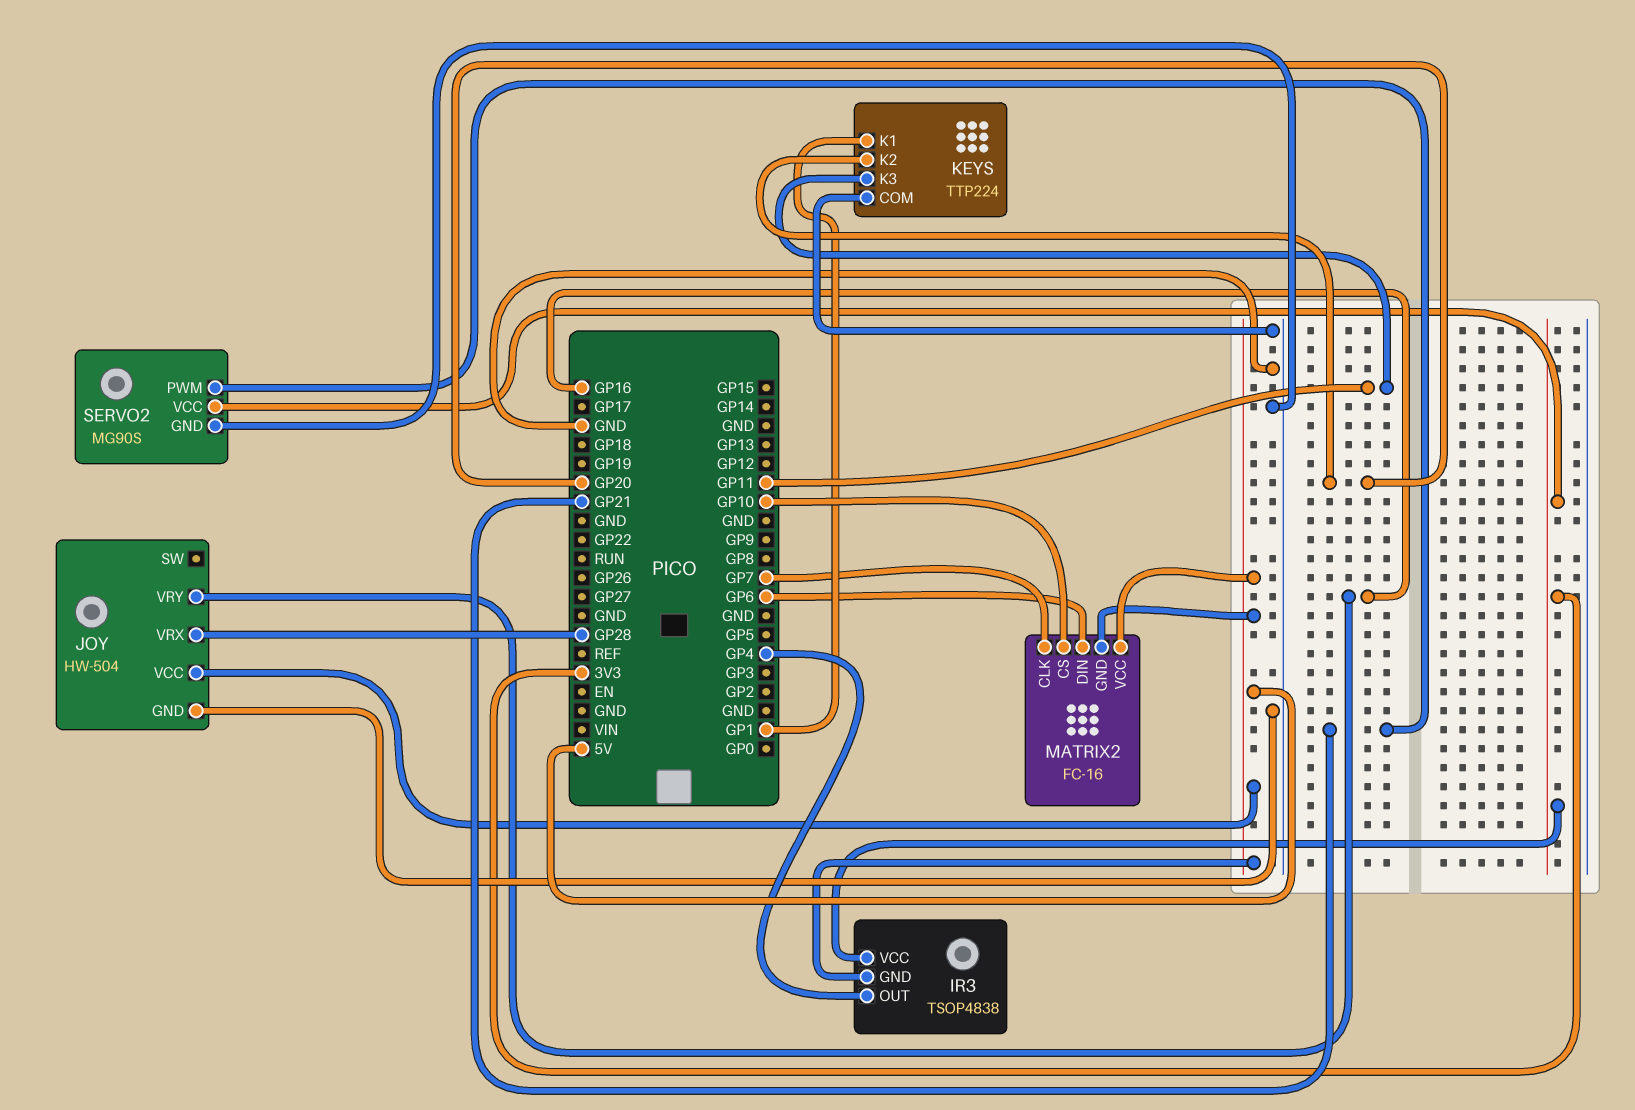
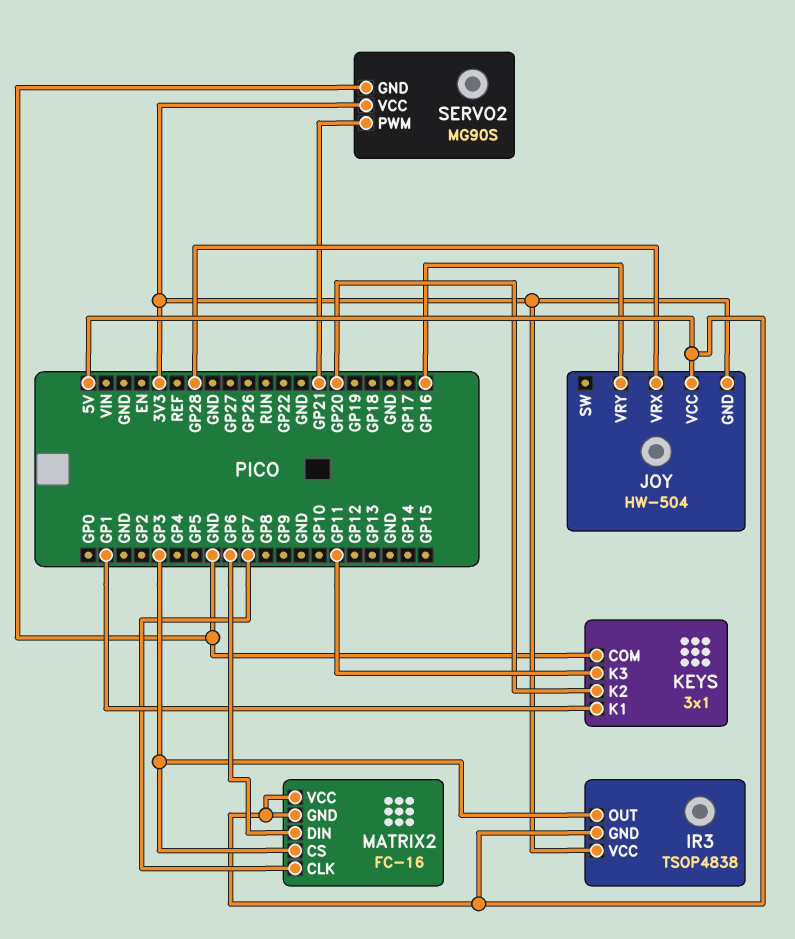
IR3 pin OUT: GP4 -> GP3
JOY pin GND: GND -> 3V3
KEYS: TTP224 -> 3x1
MATRIX2 pin CS: GP10 -> GP3

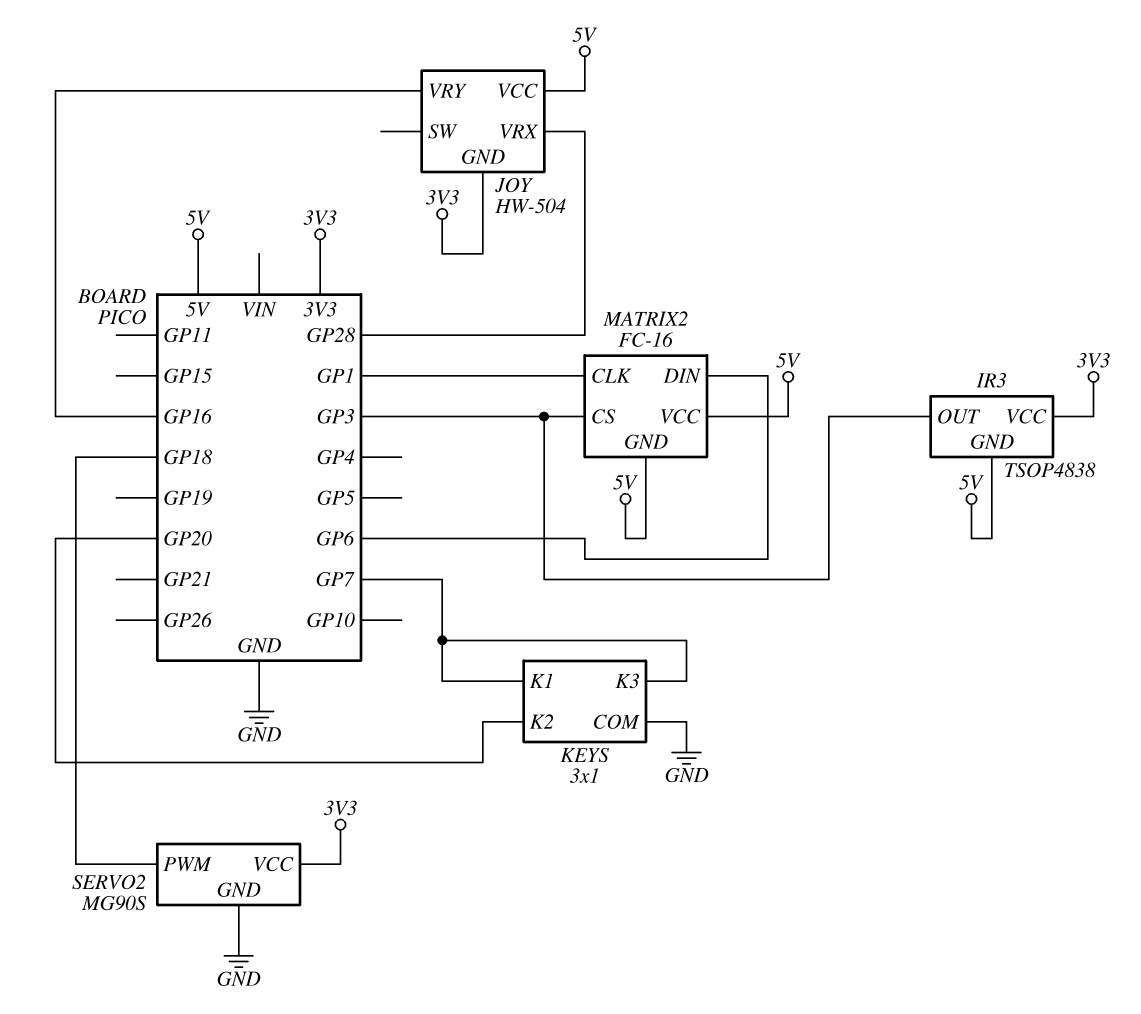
KEYS pin K1: GP1 -> GP7
KEYS pin K3: GP11 -> GP7
MATRIX2 pin CLK: GP7 -> GP1
SERVO2 pin PWM: GP21 -> GP18

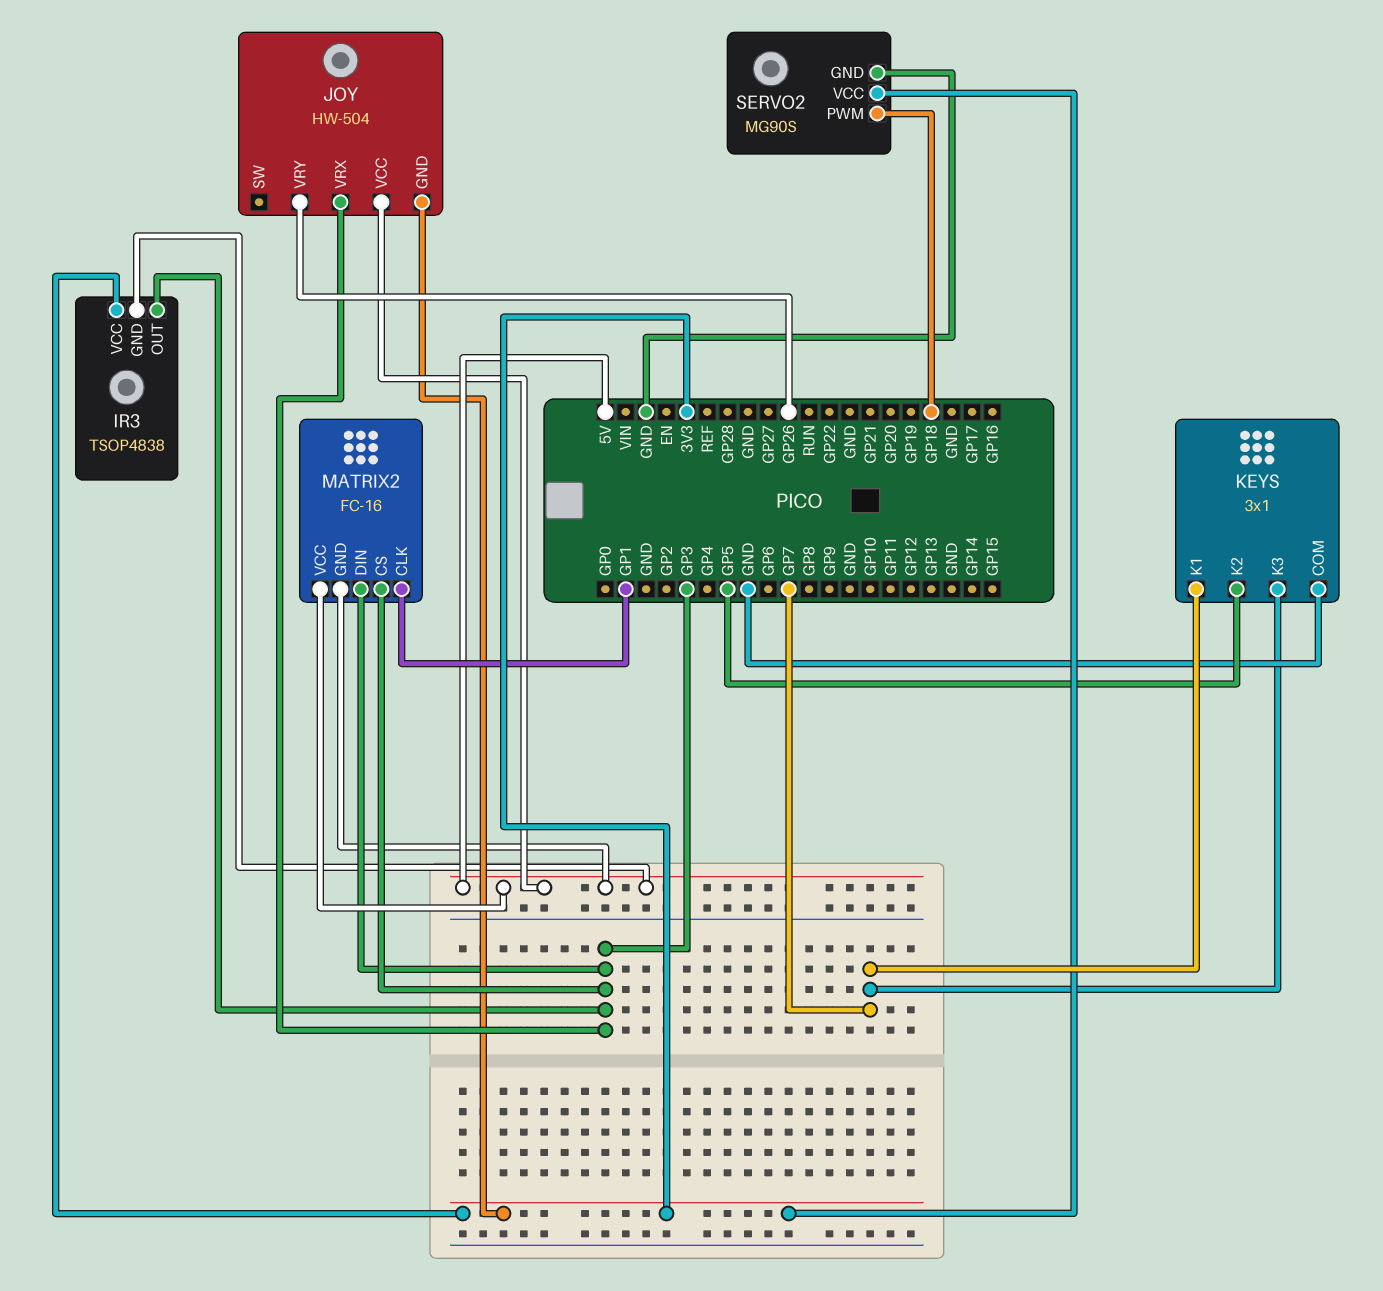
JOY pin VRX: GP28 -> GP3
JOY pin VRY: GP16 -> GP26
KEYS pin K2: GP20 -> GP5
MATRIX2 pin DIN: GP6 -> GP3

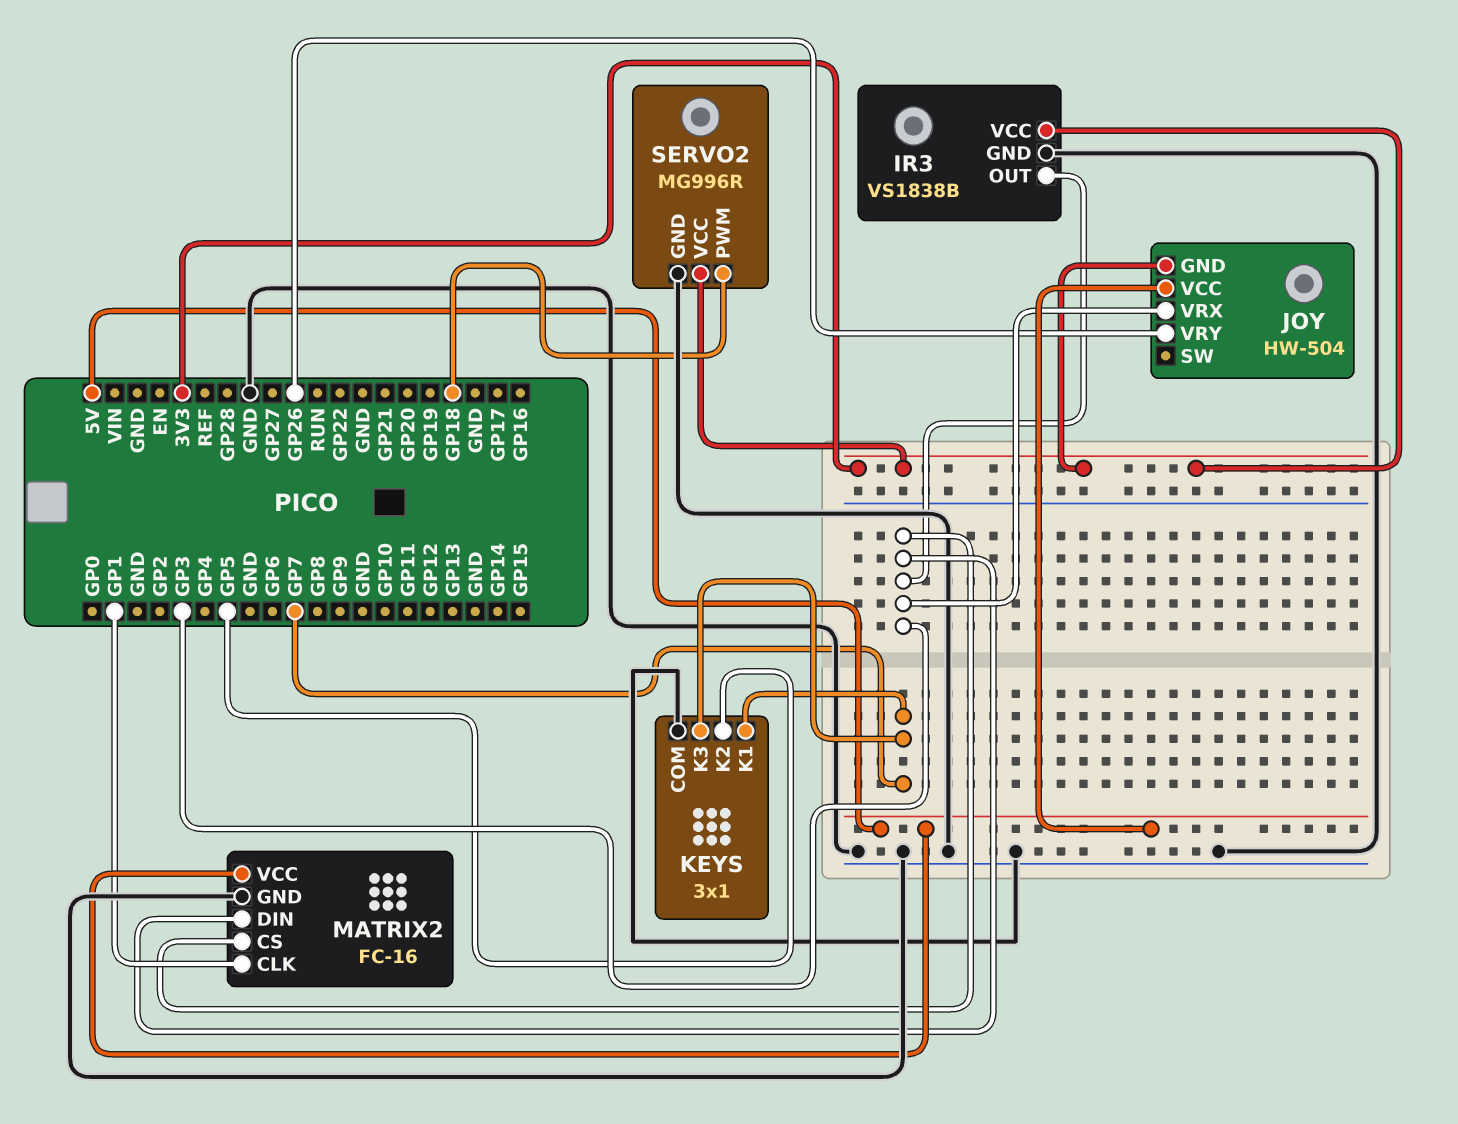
IR3: TSOP4838 -> VS1838B
IR3 pin GND: 5V -> GND
MATRIX2 pin GND: 5V -> GND
SERVO2: MG90S -> MG996R

